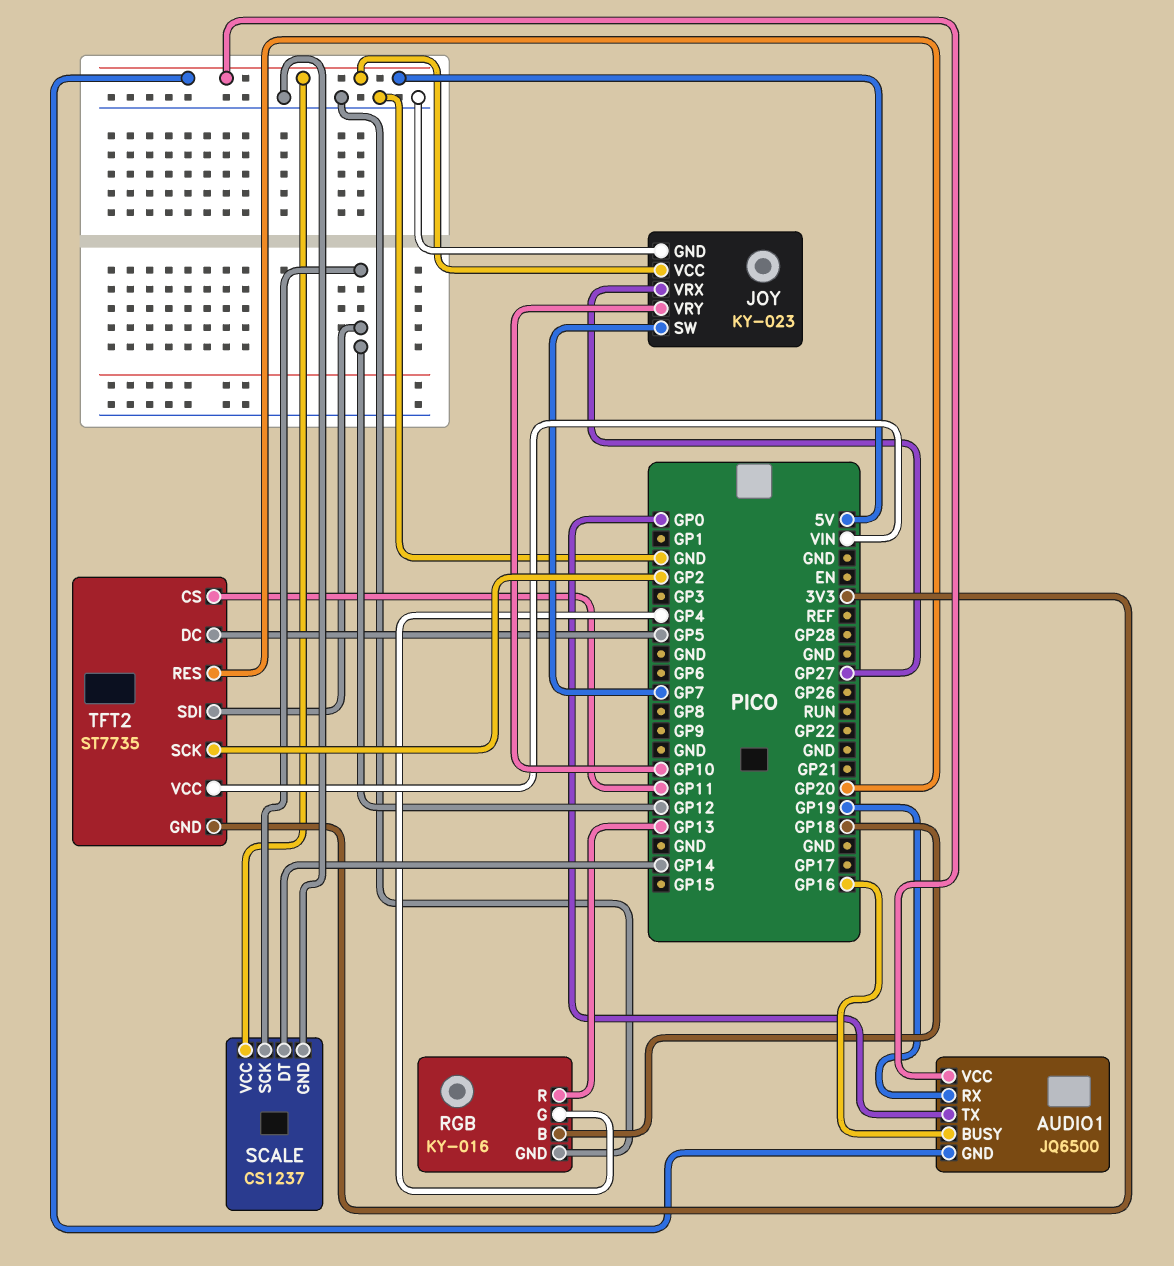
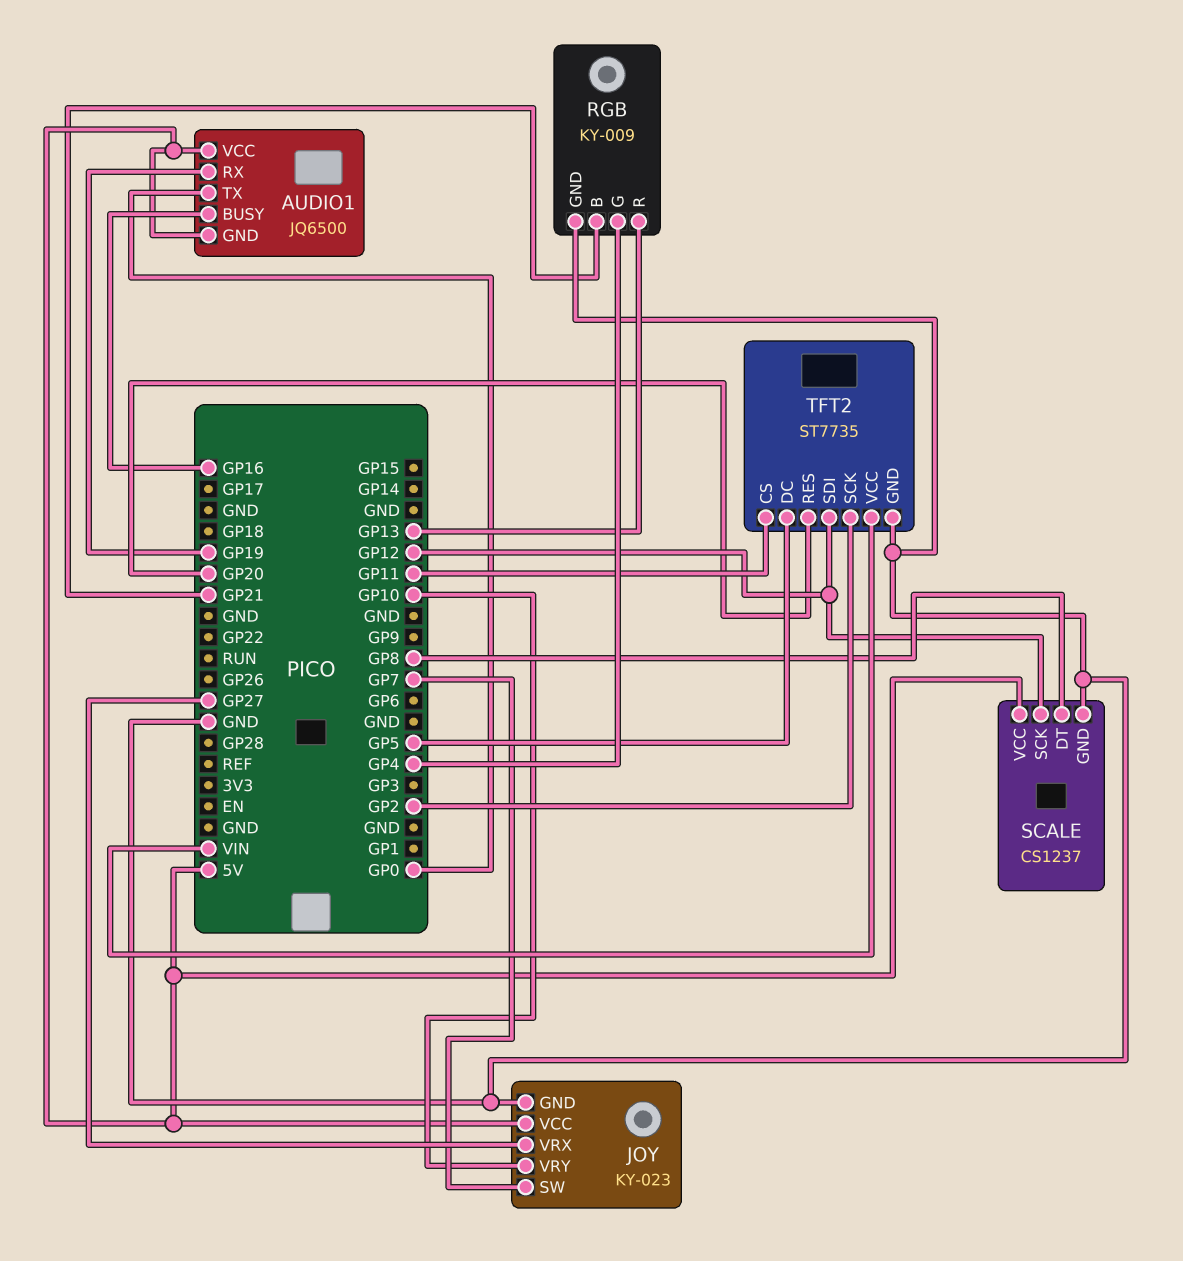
RGB: KY-016 -> KY-009
RGB pin B: GP18 -> GP21
SCALE pin DT: GP14 -> GP8
TFT2 pin GND: 3V3 -> GND

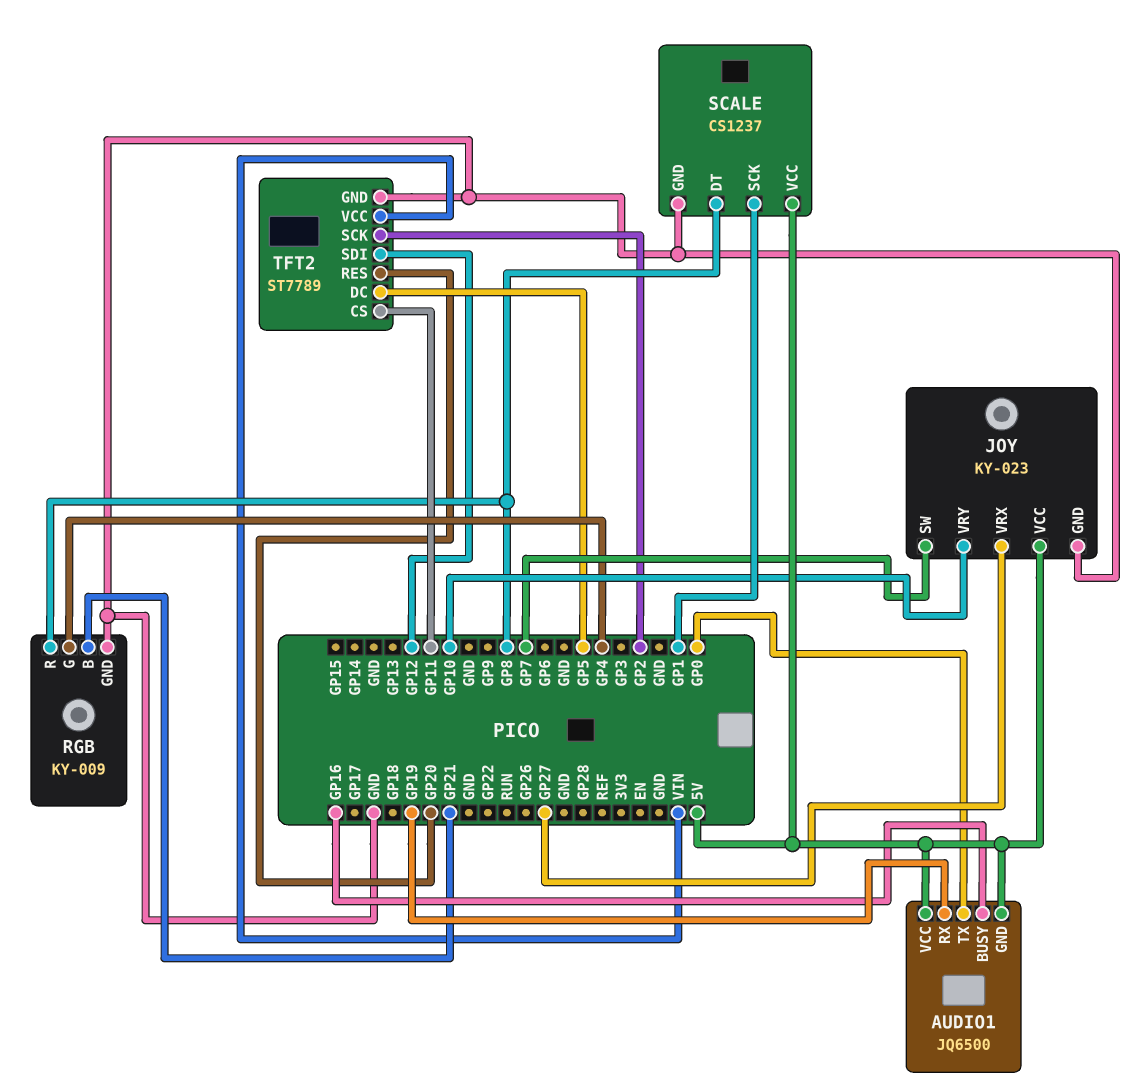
RGB pin R: GP13 -> GP8
SCALE pin SCK: GP12 -> GP1
TFT2: ST7735 -> ST7789

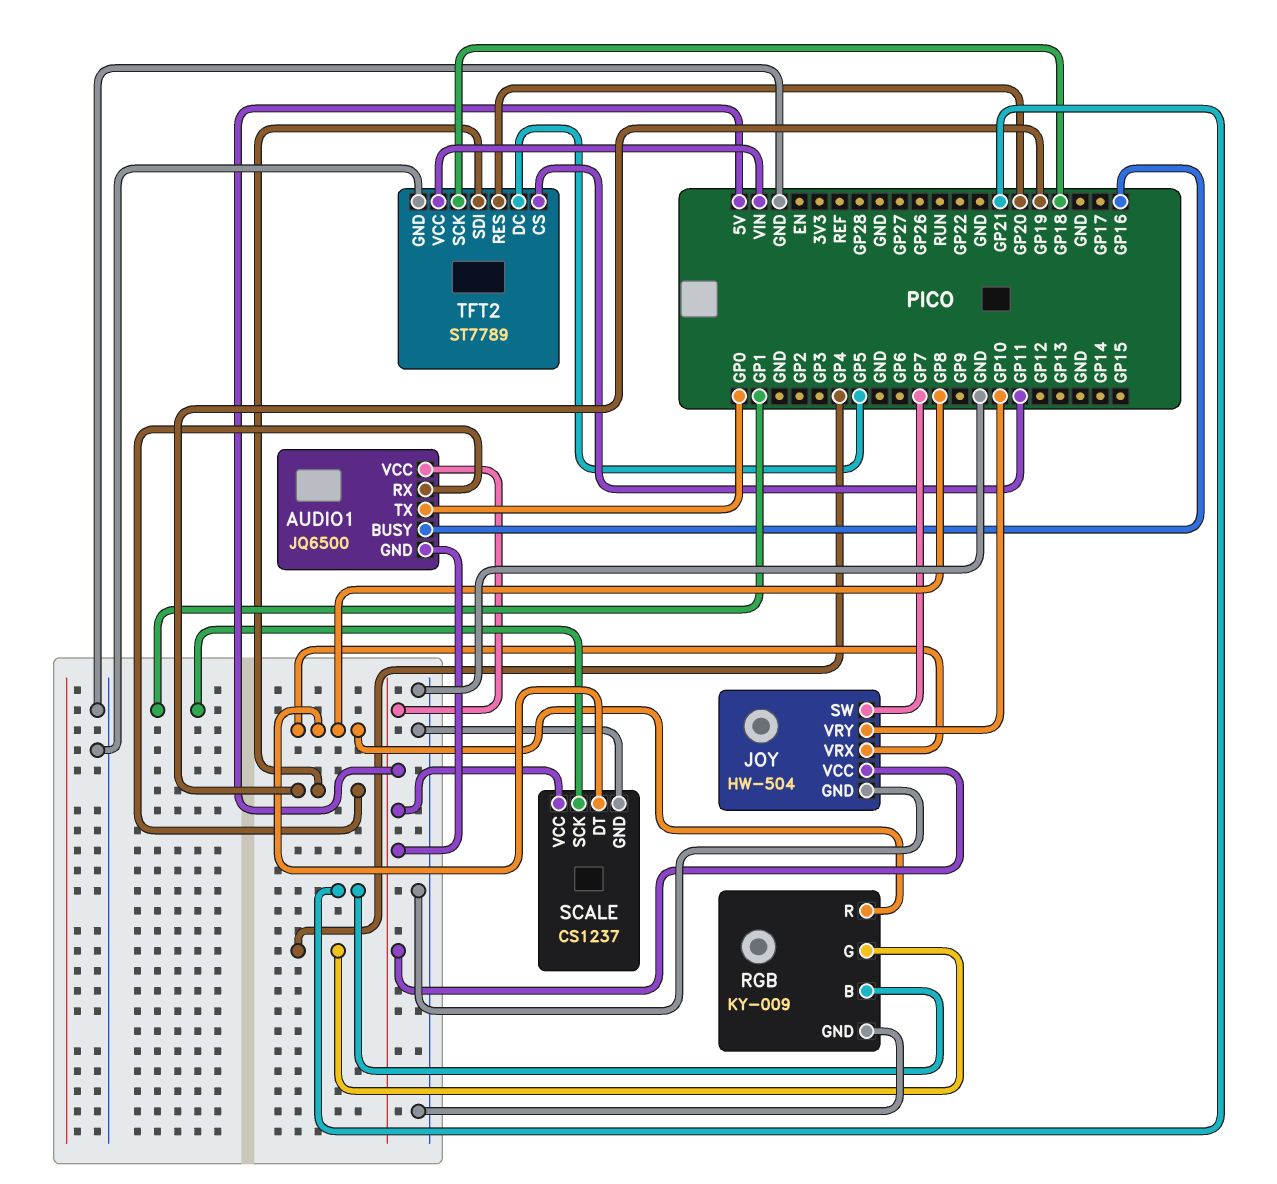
JOY: KY-023 -> HW-504
JOY pin VRX: GP27 -> GP8
TFT2 pin SCK: GP2 -> GP18
TFT2 pin SDI: GP12 -> GP19

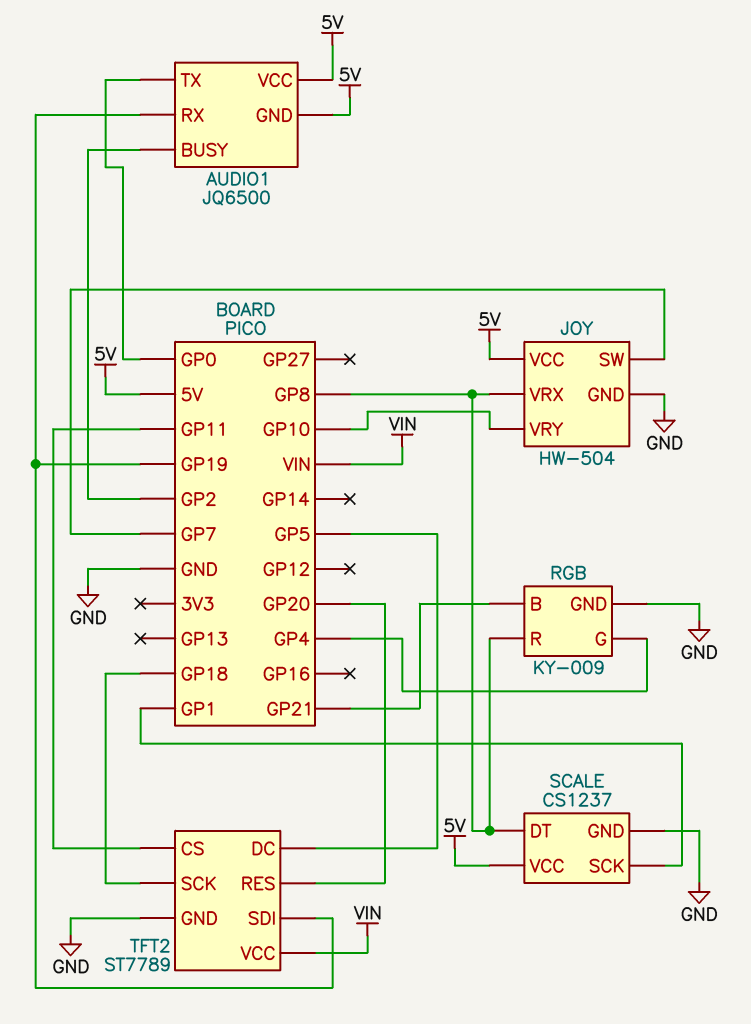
AUDIO1 pin BUSY: GP16 -> GP2

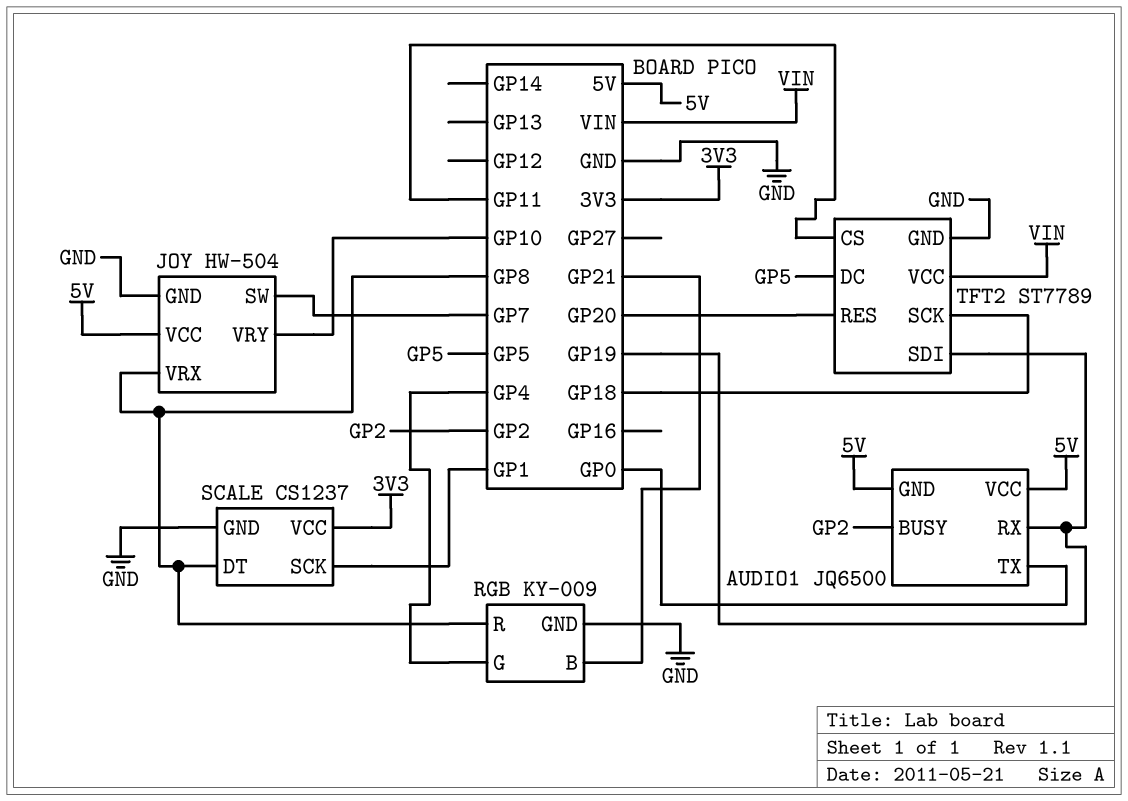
SCALE pin VCC: 5V -> 3V3

